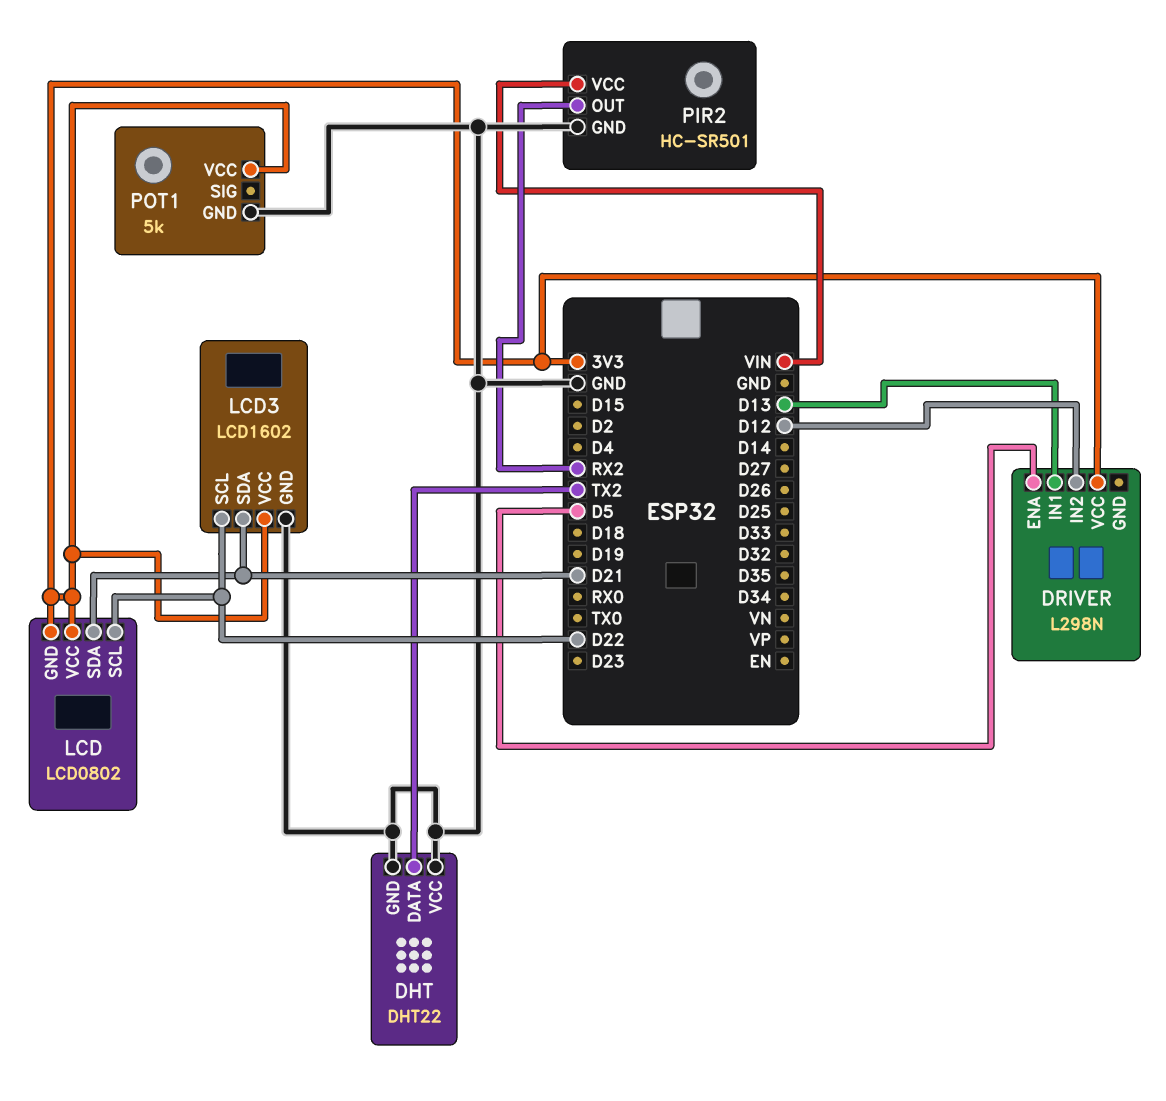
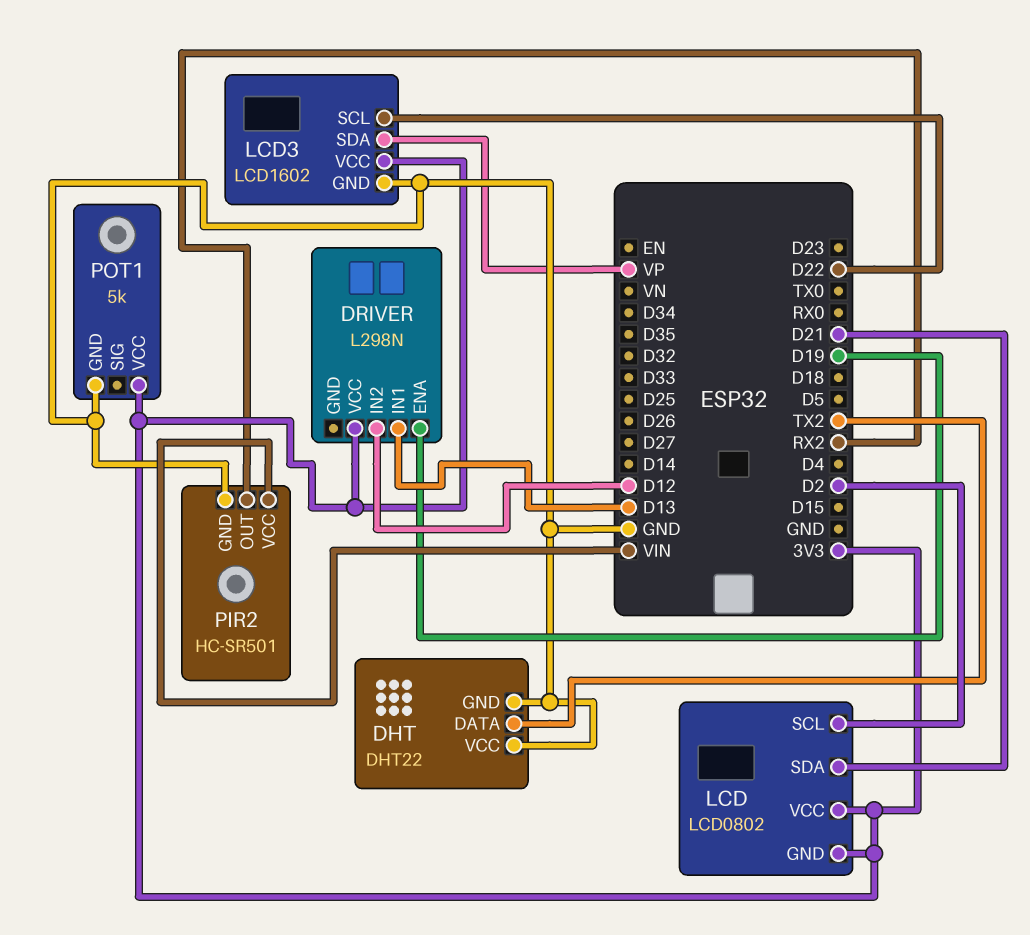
DRIVER pin ENA: D5 -> D19
LCD pin SCL: D22 -> D2
LCD3 pin SDA: D21 -> VP

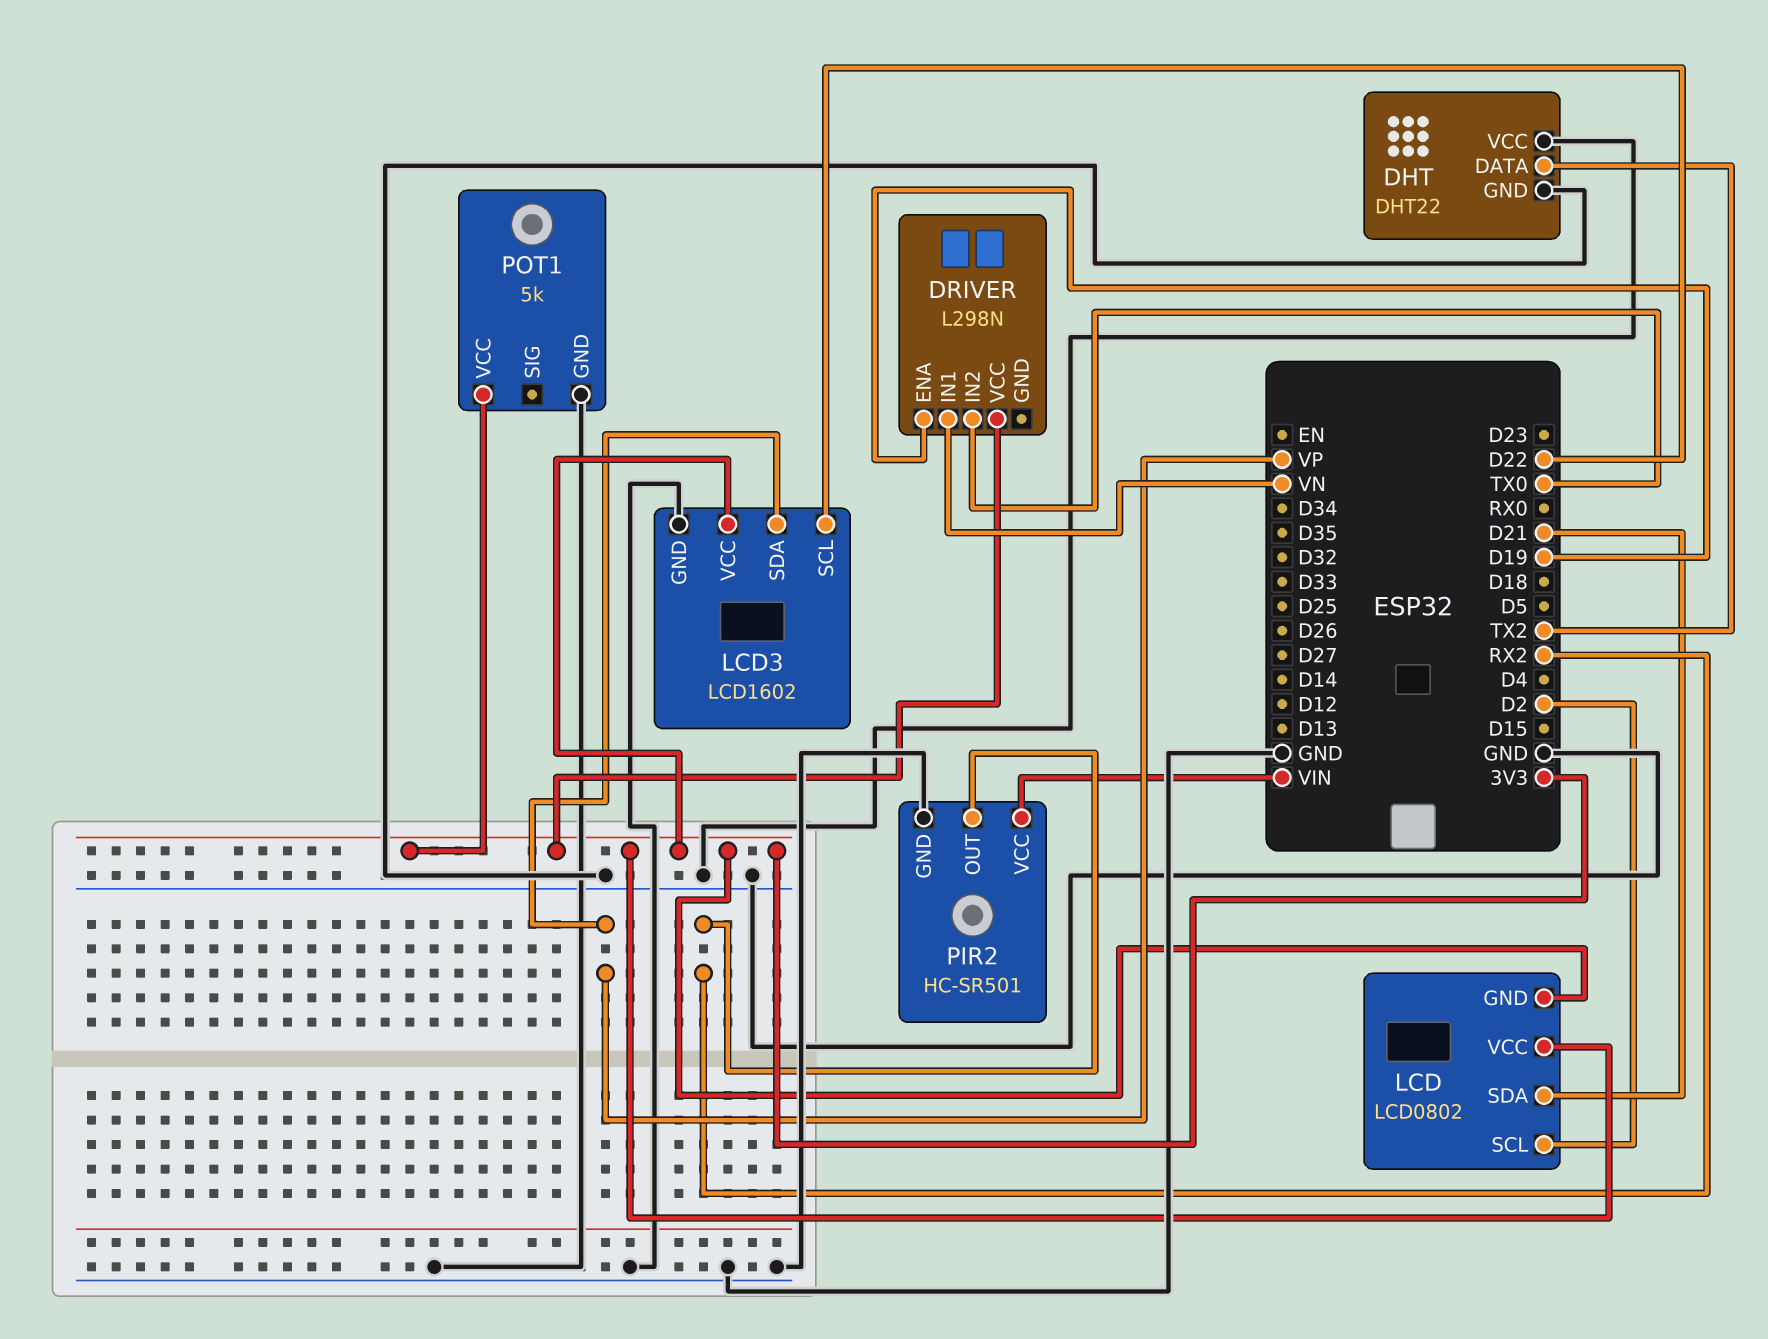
DRIVER pin IN1: D13 -> VN
DRIVER pin IN2: D12 -> TX0

